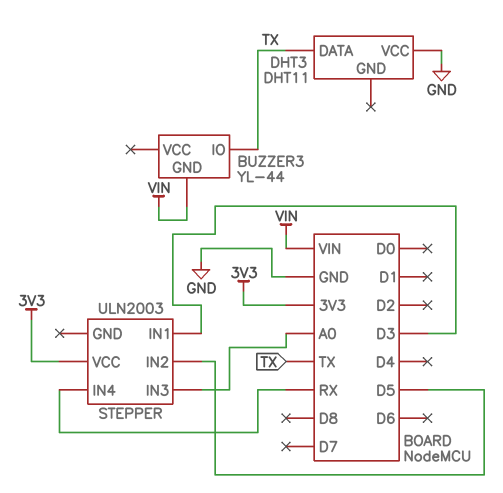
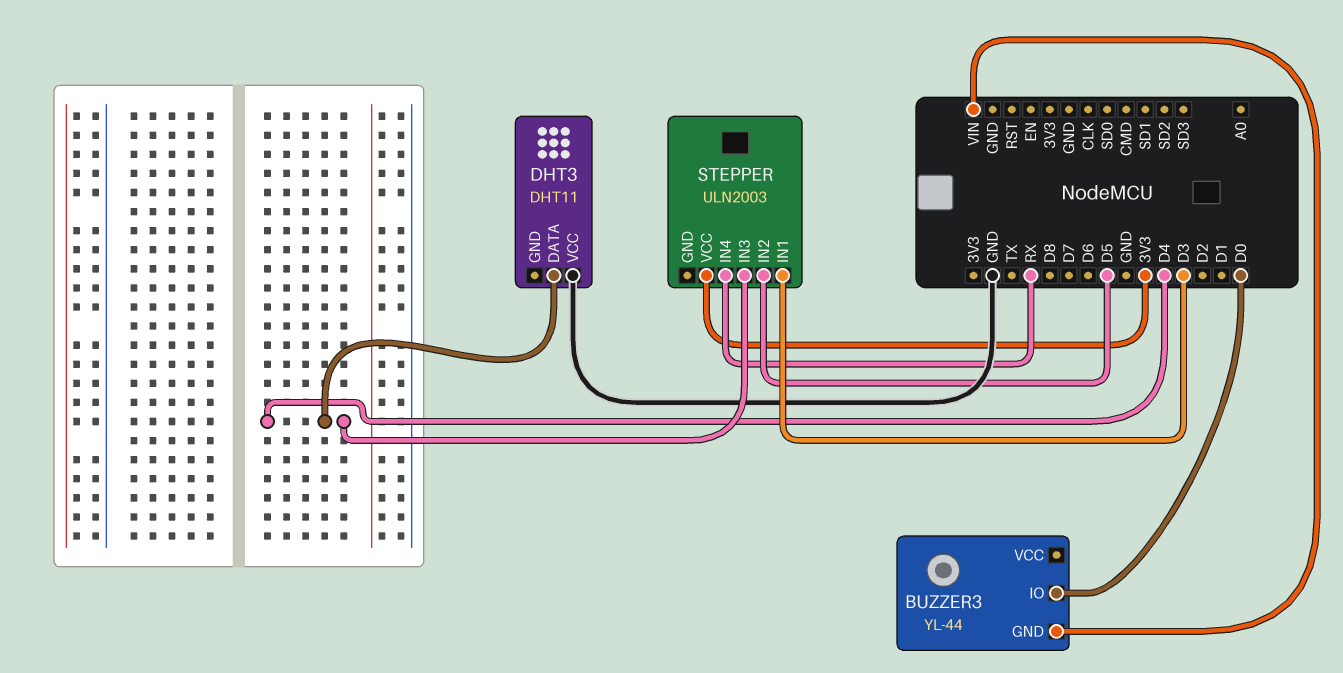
BUZZER3 pin IO: TX -> D0
DHT3 pin DATA: TX -> D4
STEPPER pin IN3: A0 -> D4

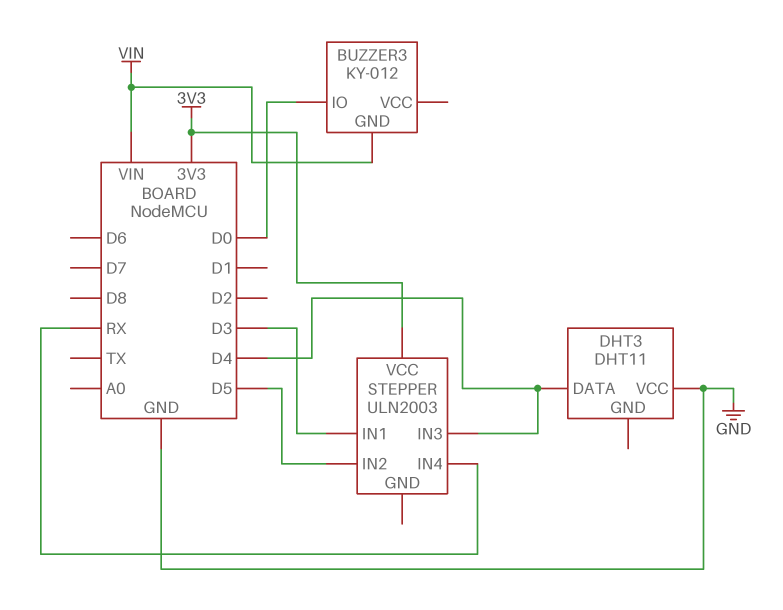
BUZZER3: YL-44 -> KY-012

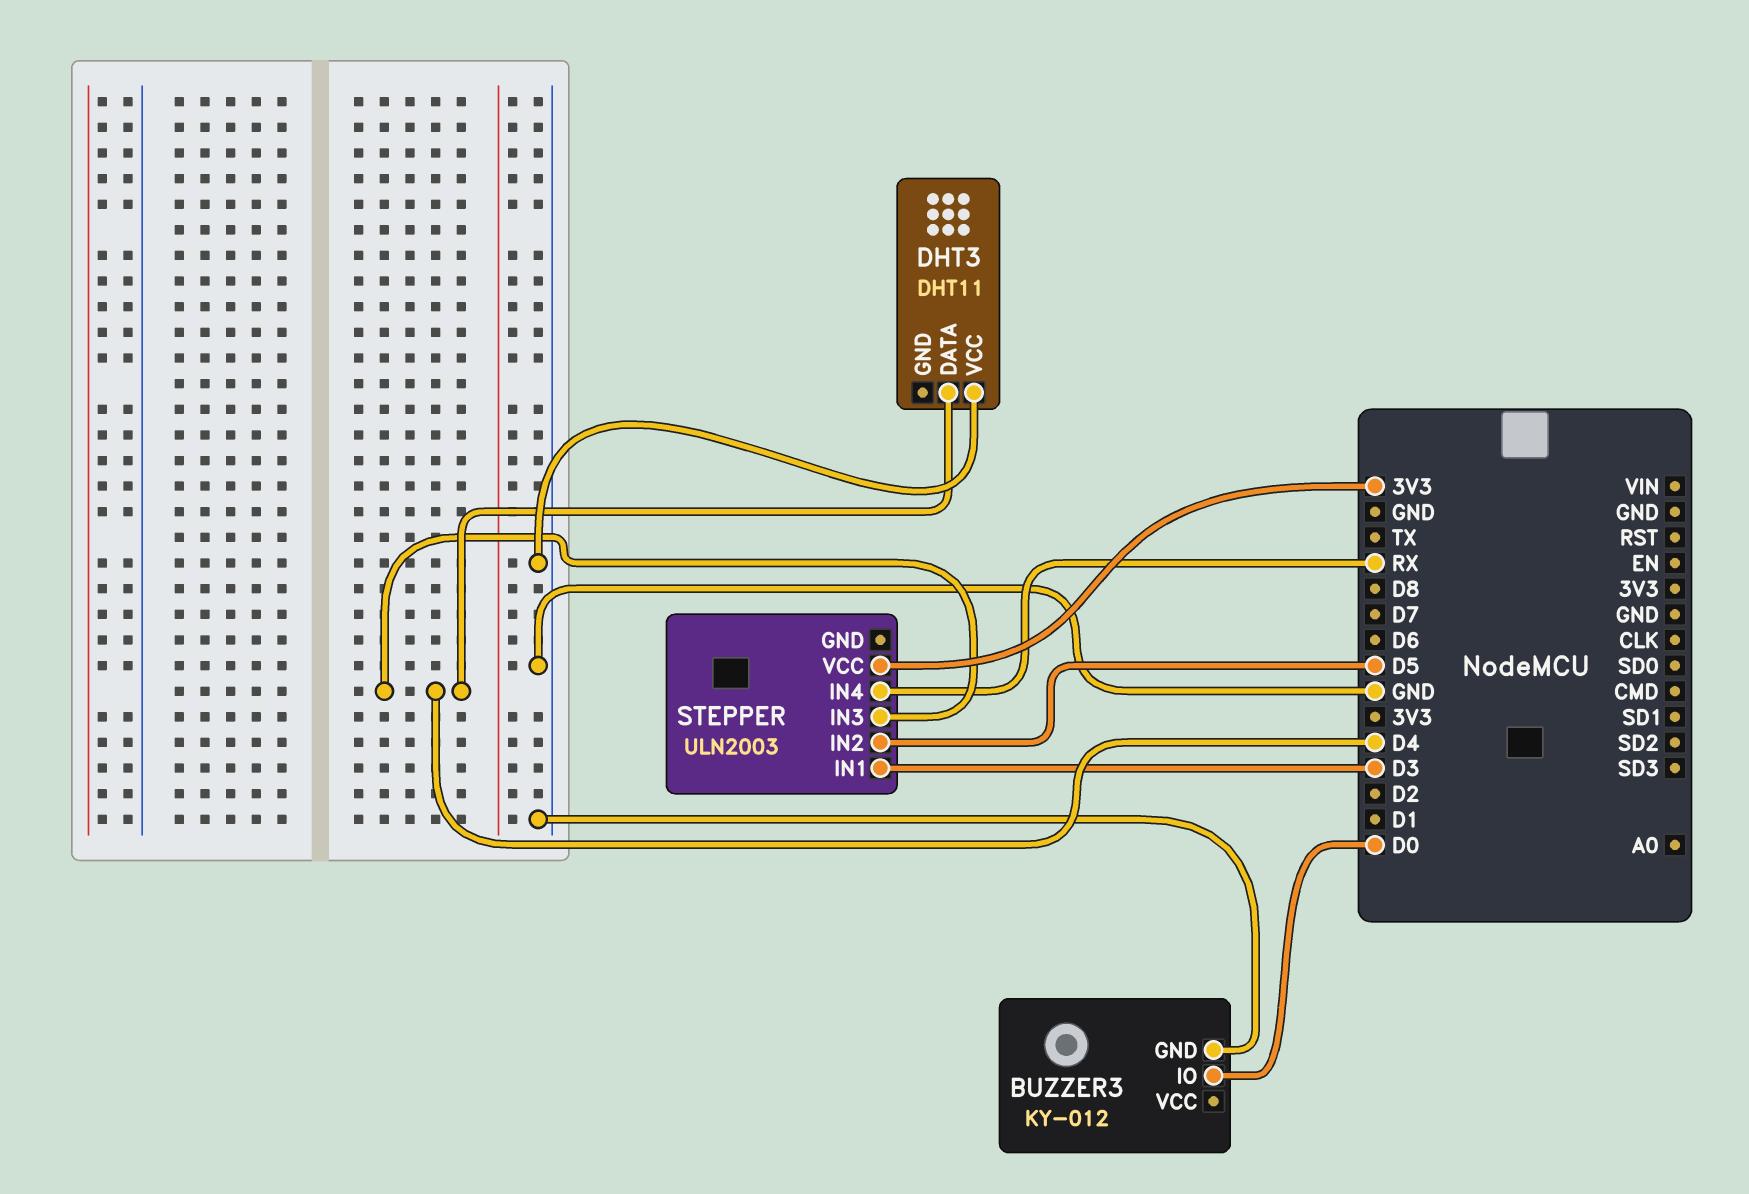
BUZZER3 pin GND: VIN -> GND

